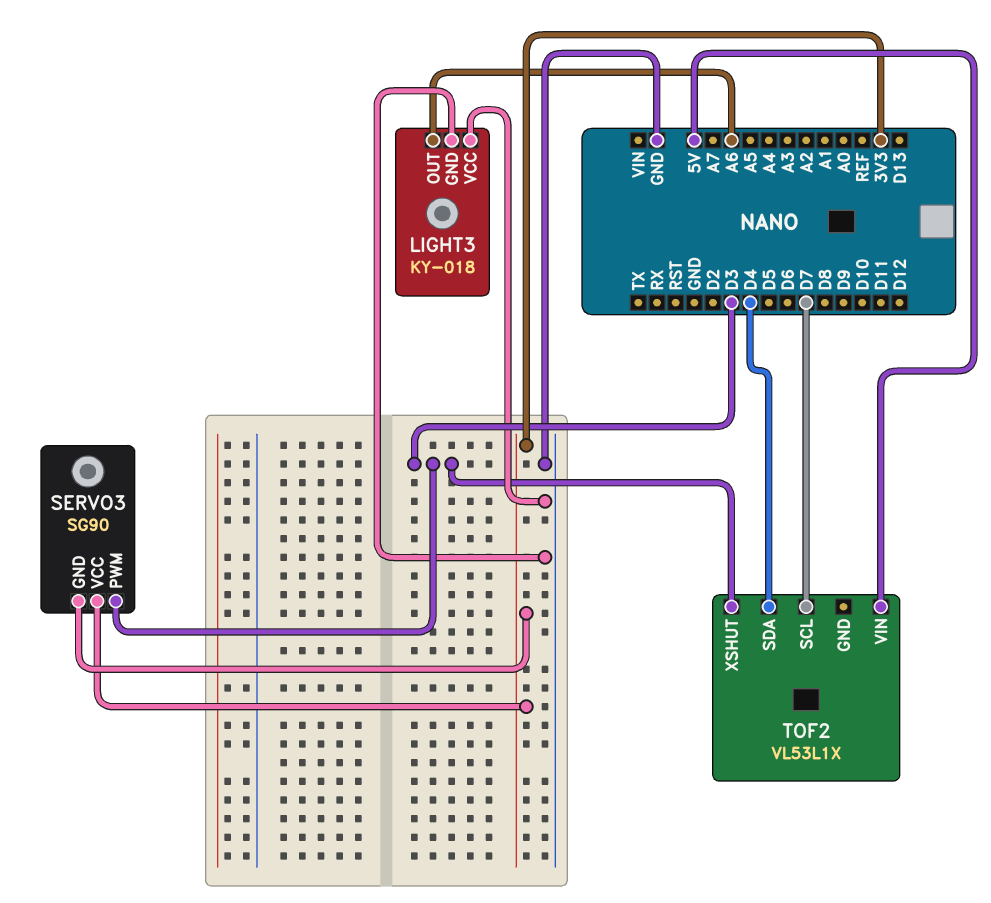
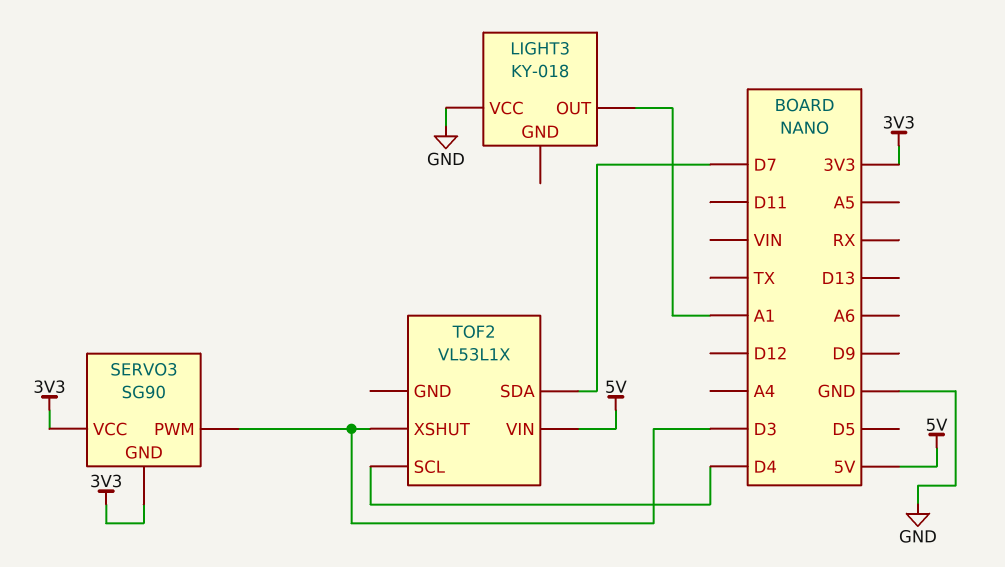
LIGHT3 pin GND: GND -> none
LIGHT3 pin OUT: A6 -> A1
TOF2 pin SCL: D7 -> D4
TOF2 pin SDA: D4 -> D7

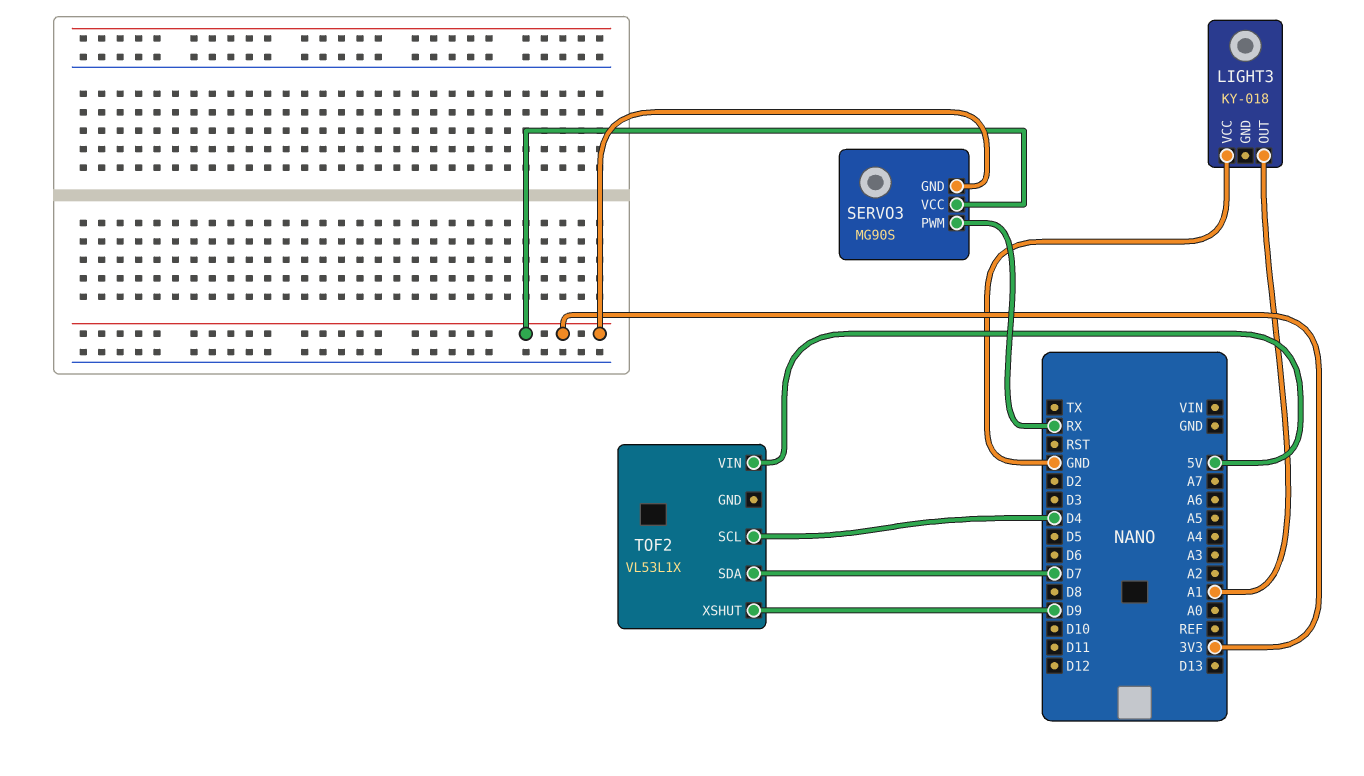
SERVO3: SG90 -> MG90S
SERVO3 pin PWM: D3 -> RX
TOF2 pin XSHUT: D3 -> D9

